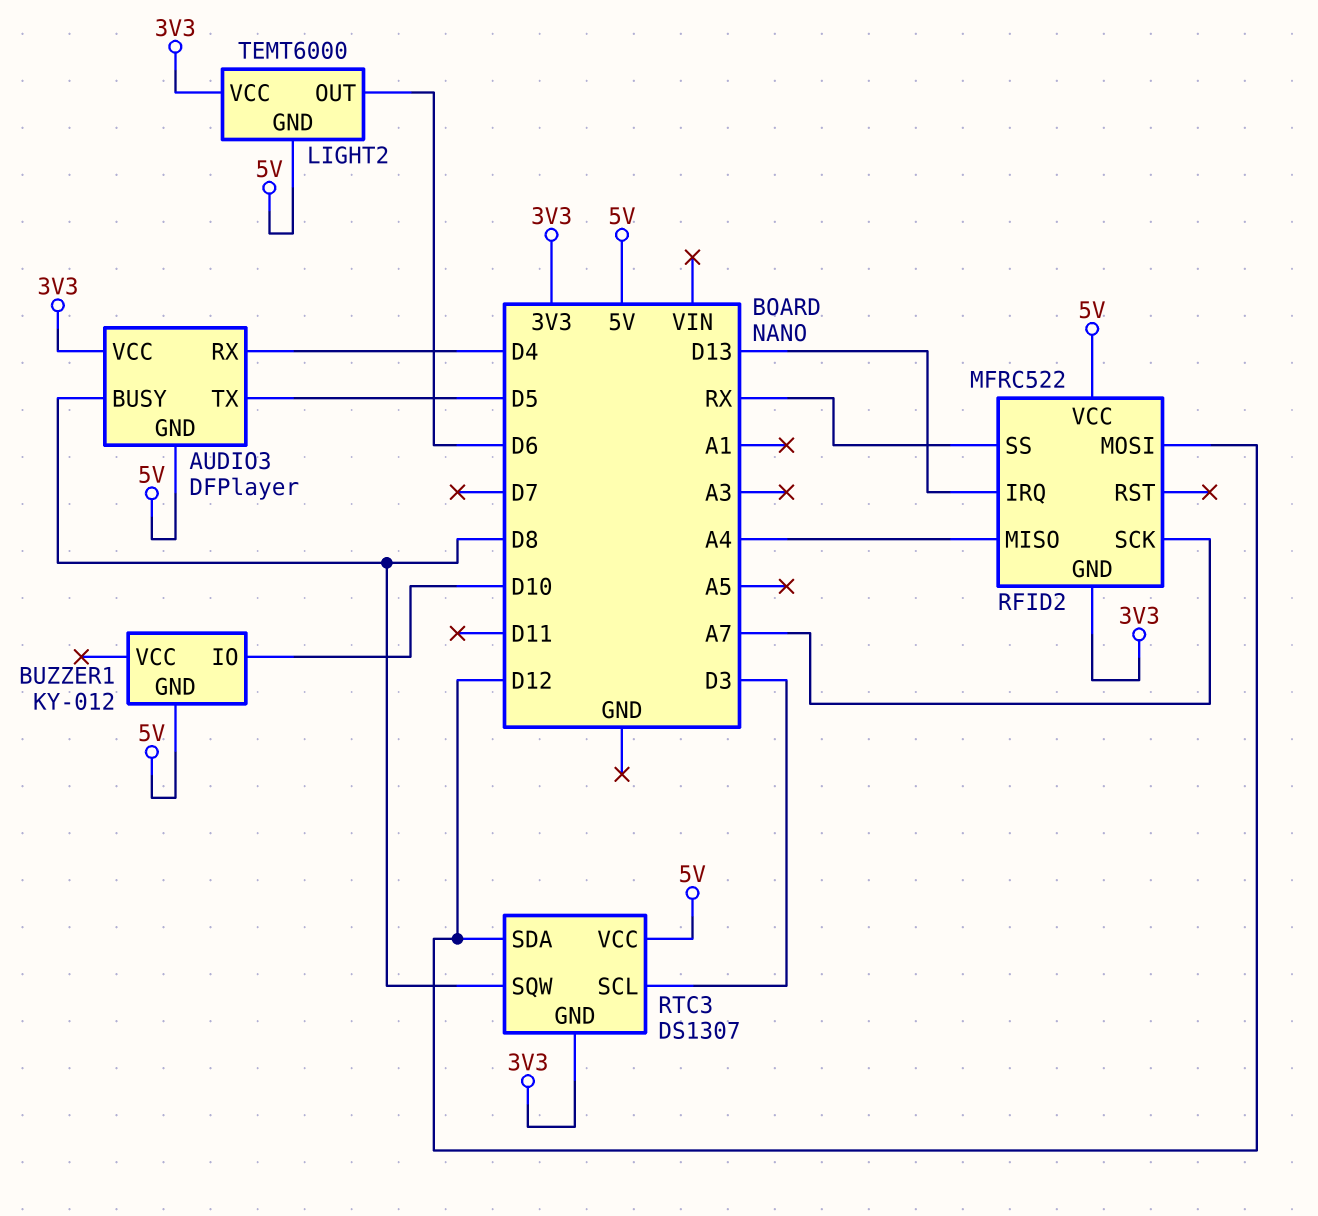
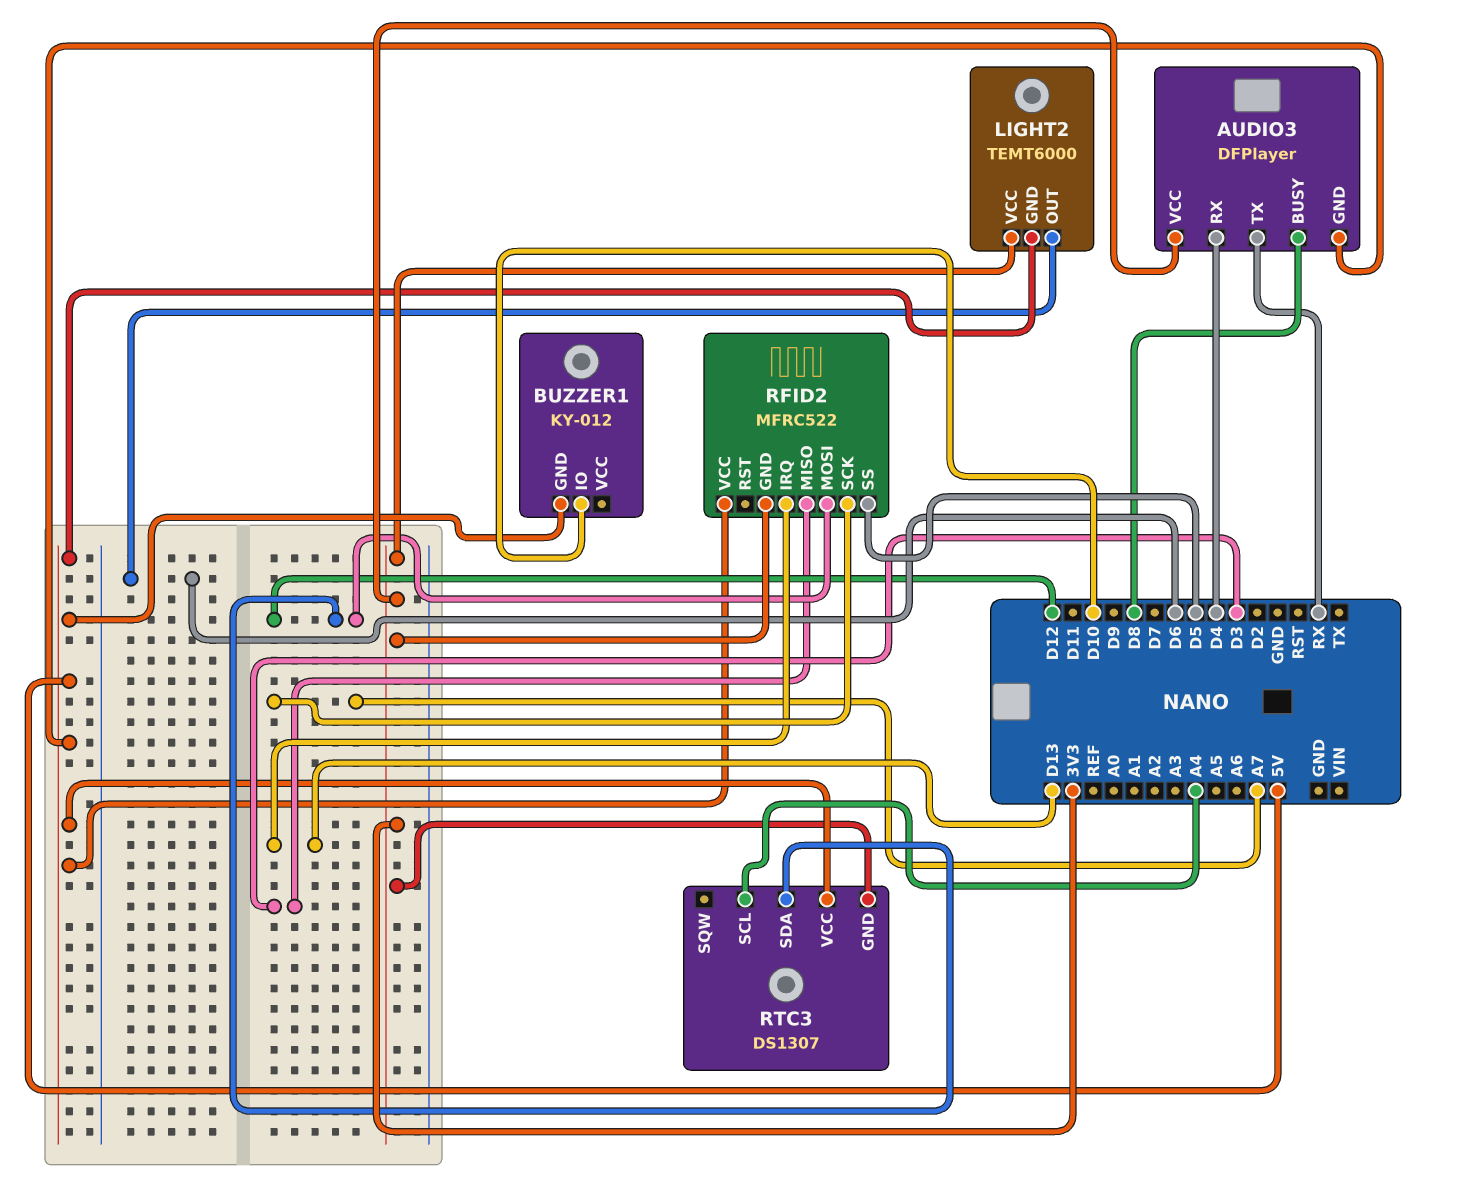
AUDIO3 pin TX: D5 -> RX
RFID2 pin MISO: A4 -> D3
RFID2 pin SS: RX -> D5
RTC3 pin SCL: D3 -> A4
RTC3 pin SQW: D8 -> none

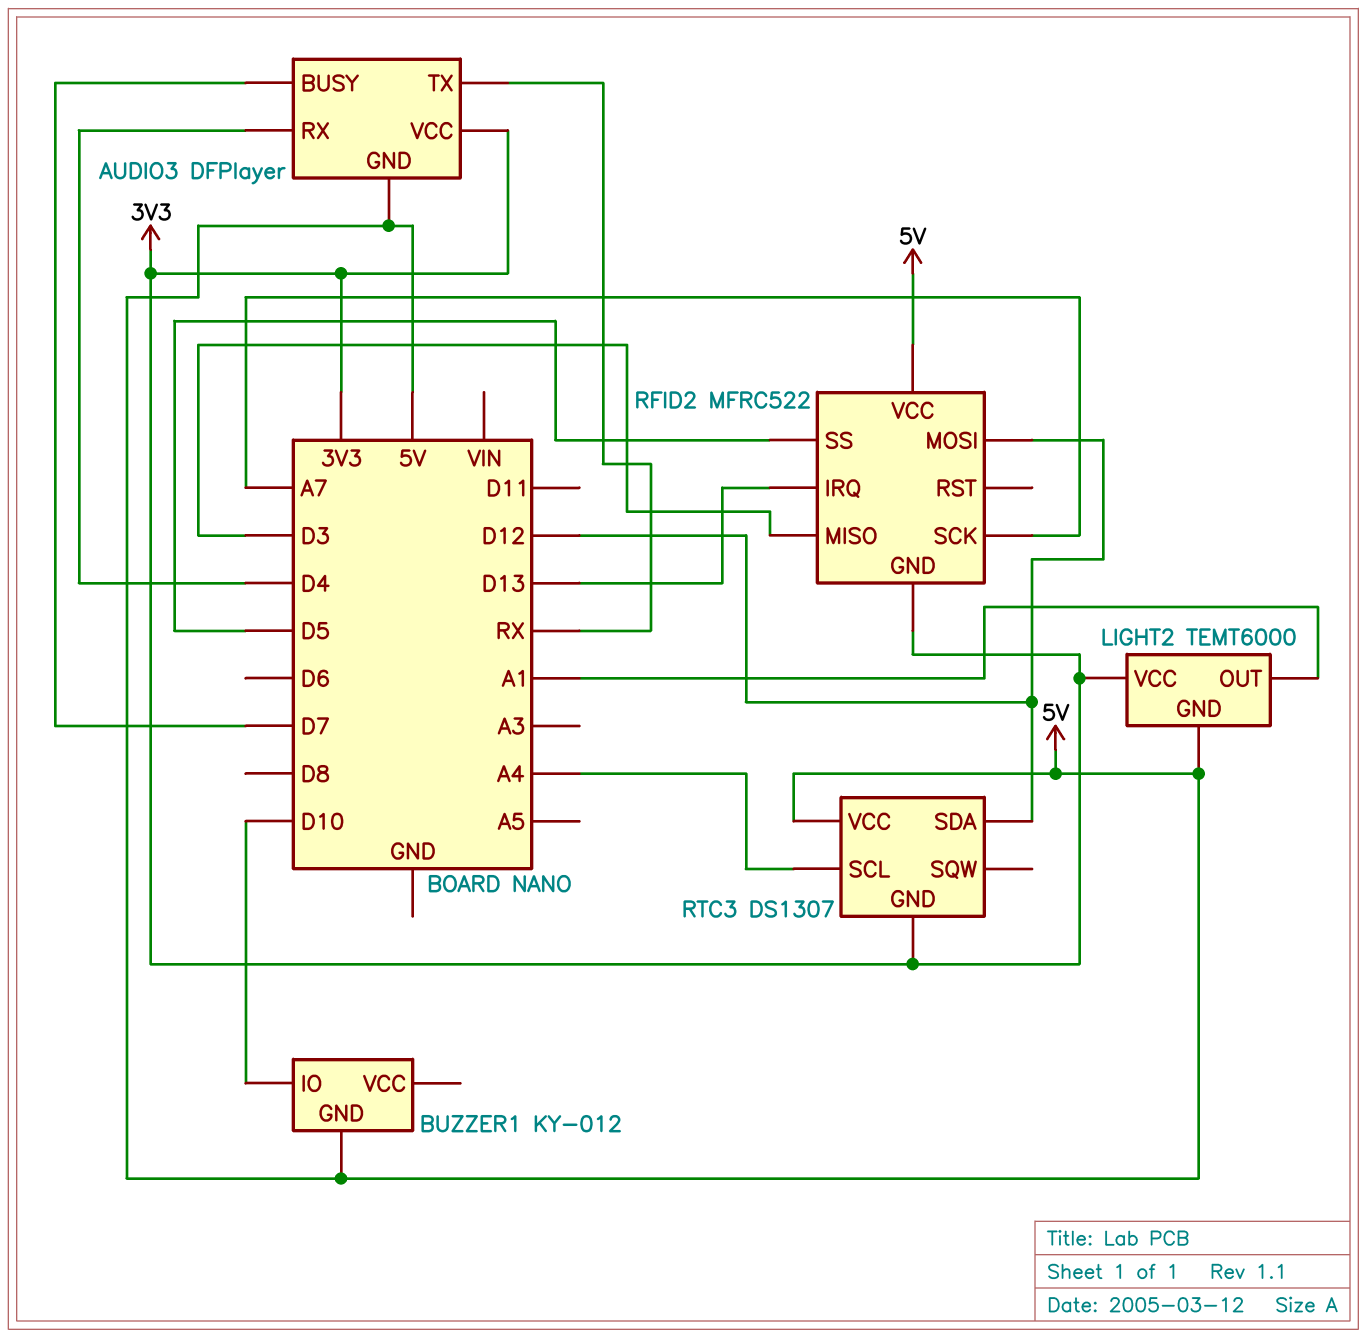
AUDIO3 pin BUSY: D8 -> D7
LIGHT2 pin OUT: D6 -> A1

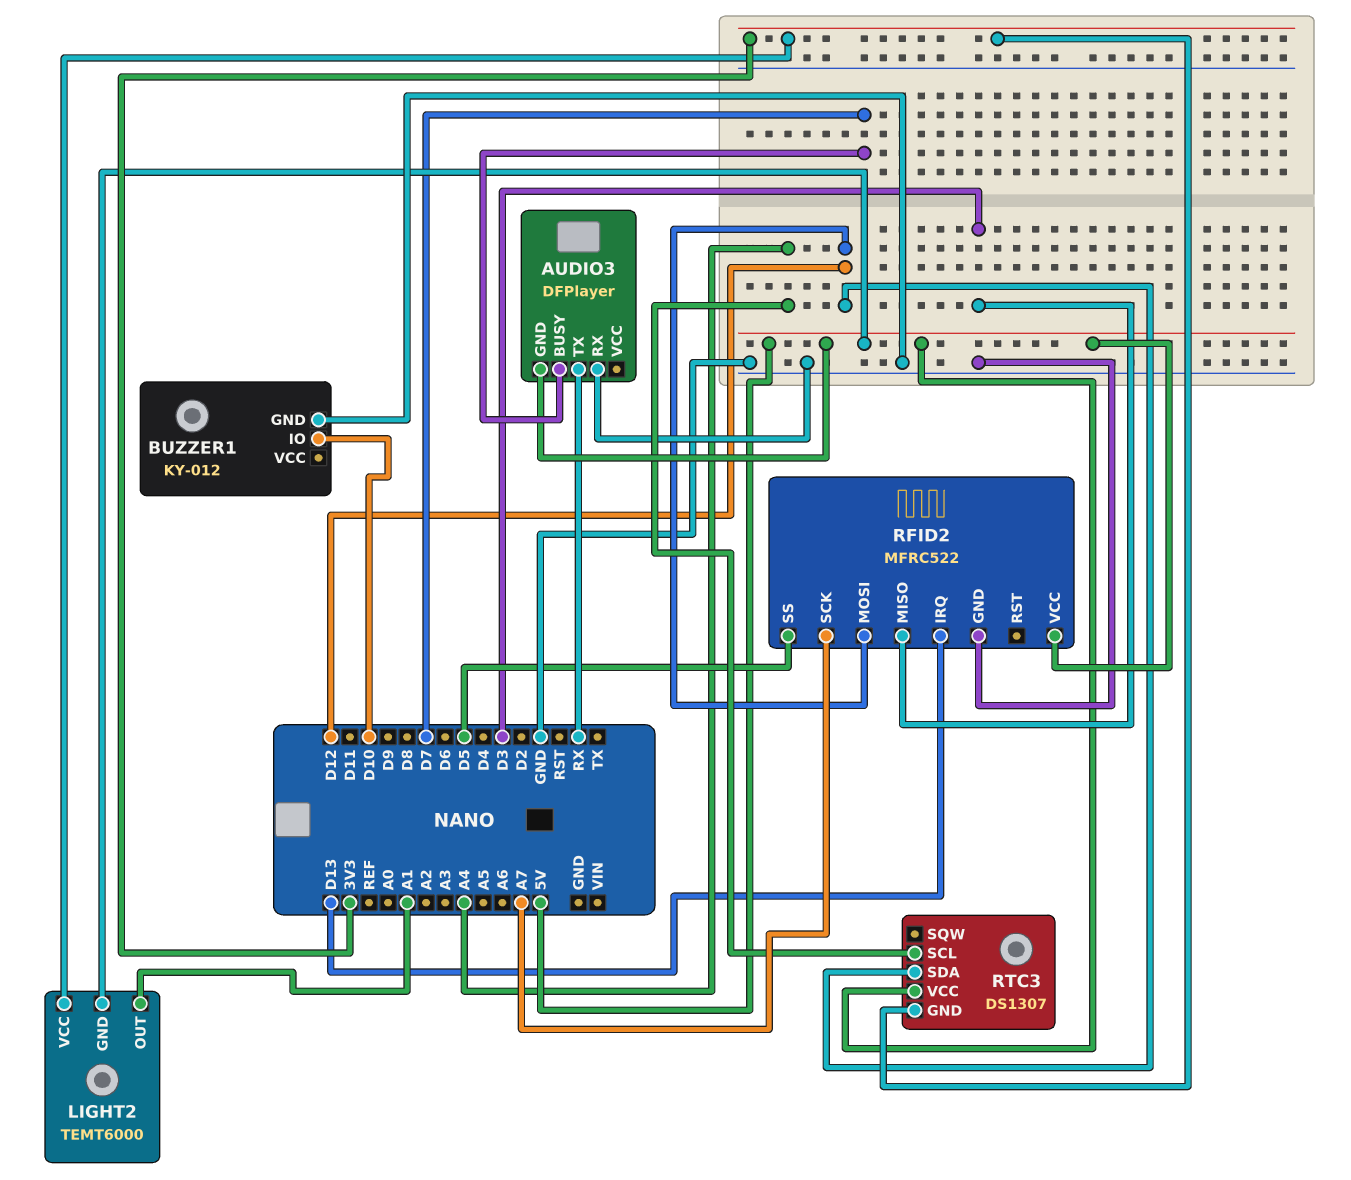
AUDIO3 pin RX: D4 -> GND
AUDIO3 pin VCC: 3V3 -> none
BUZZER1 pin GND: 5V -> GND
RFID2 pin GND: 3V3 -> GND

